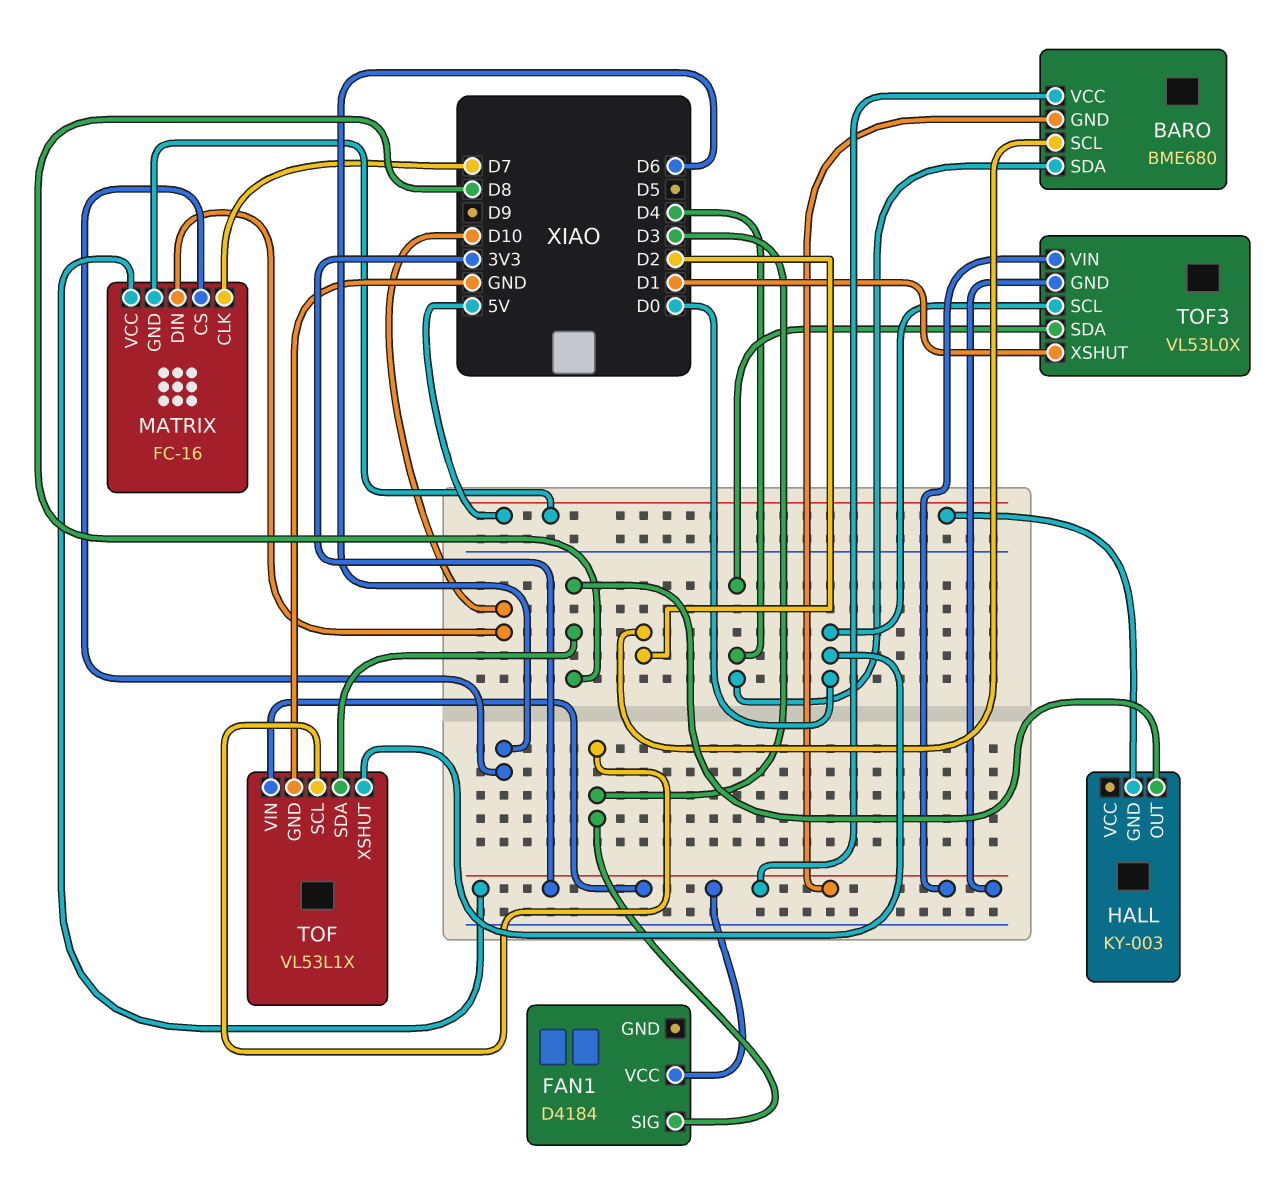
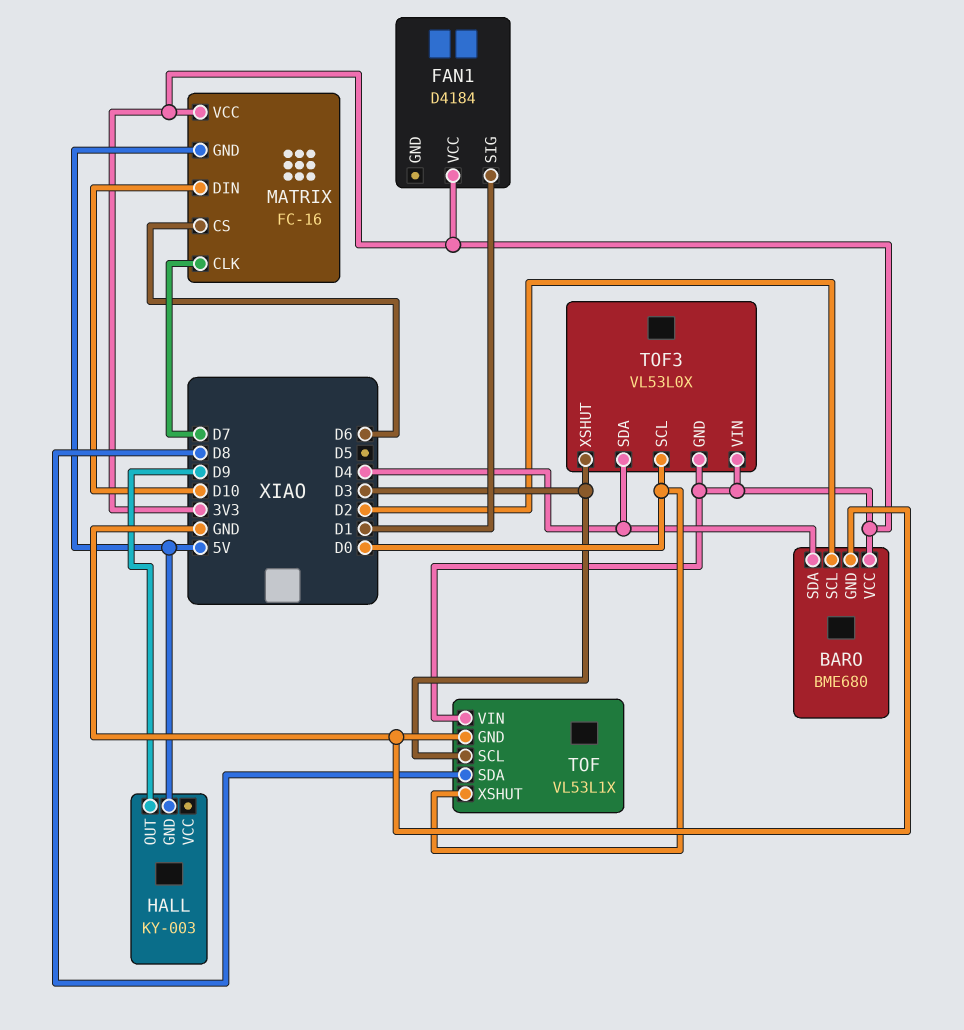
BARO pin GND: 3V3 -> GND
FAN1 pin SIG: D3 -> D1
HALL pin OUT: D8 -> D9
TOF3 pin XSHUT: D1 -> D3

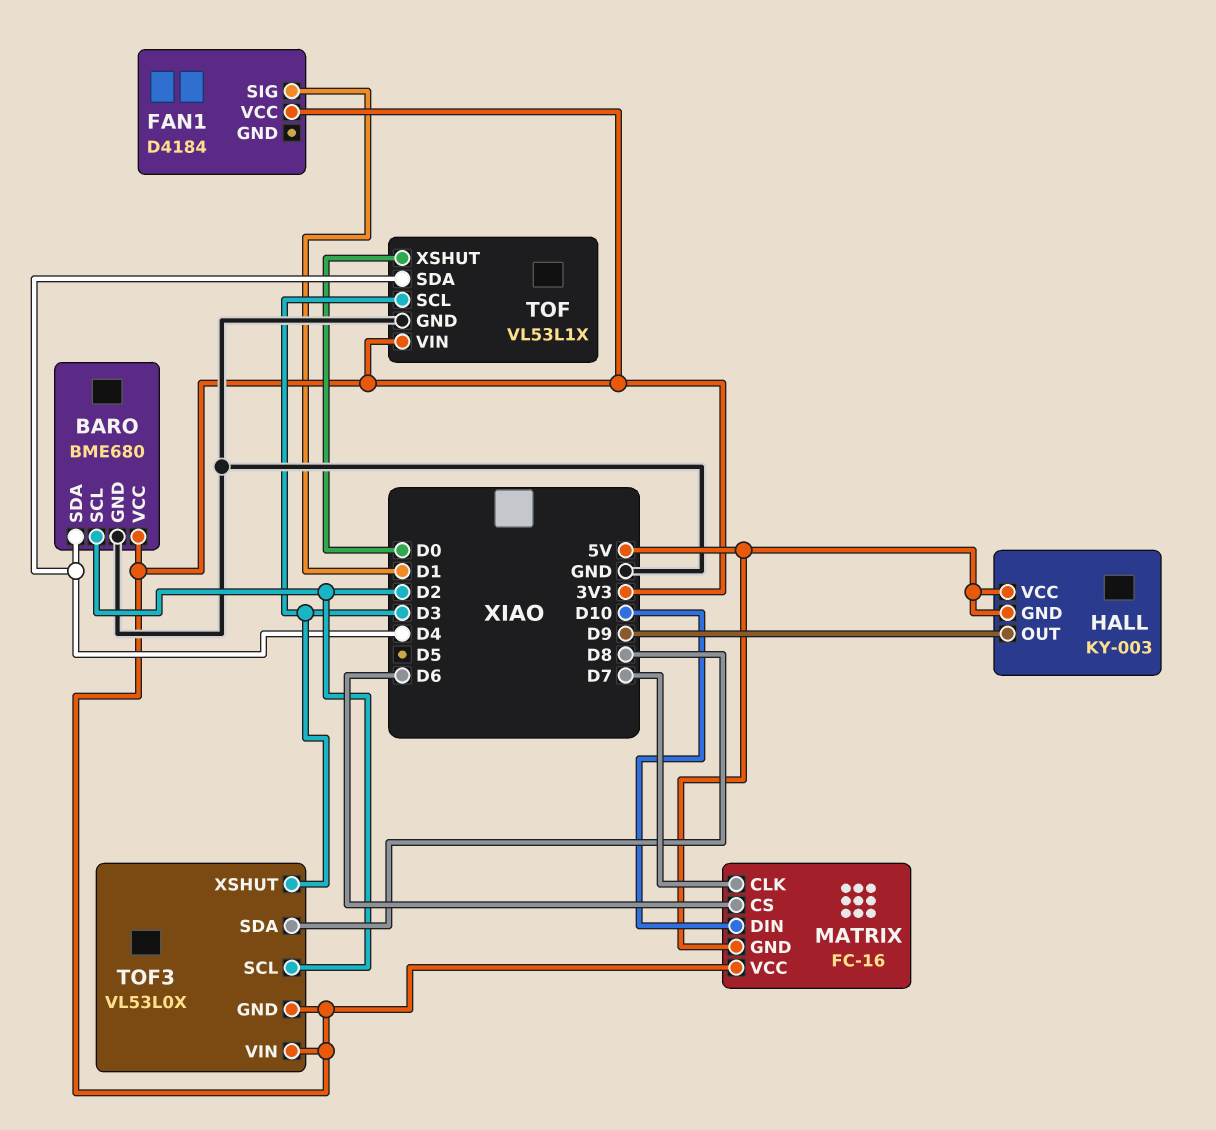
HALL pin VCC: none -> 5V
TOF pin SDA: D8 -> D4
TOF3 pin SCL: D0 -> D2
TOF3 pin SDA: D4 -> D8

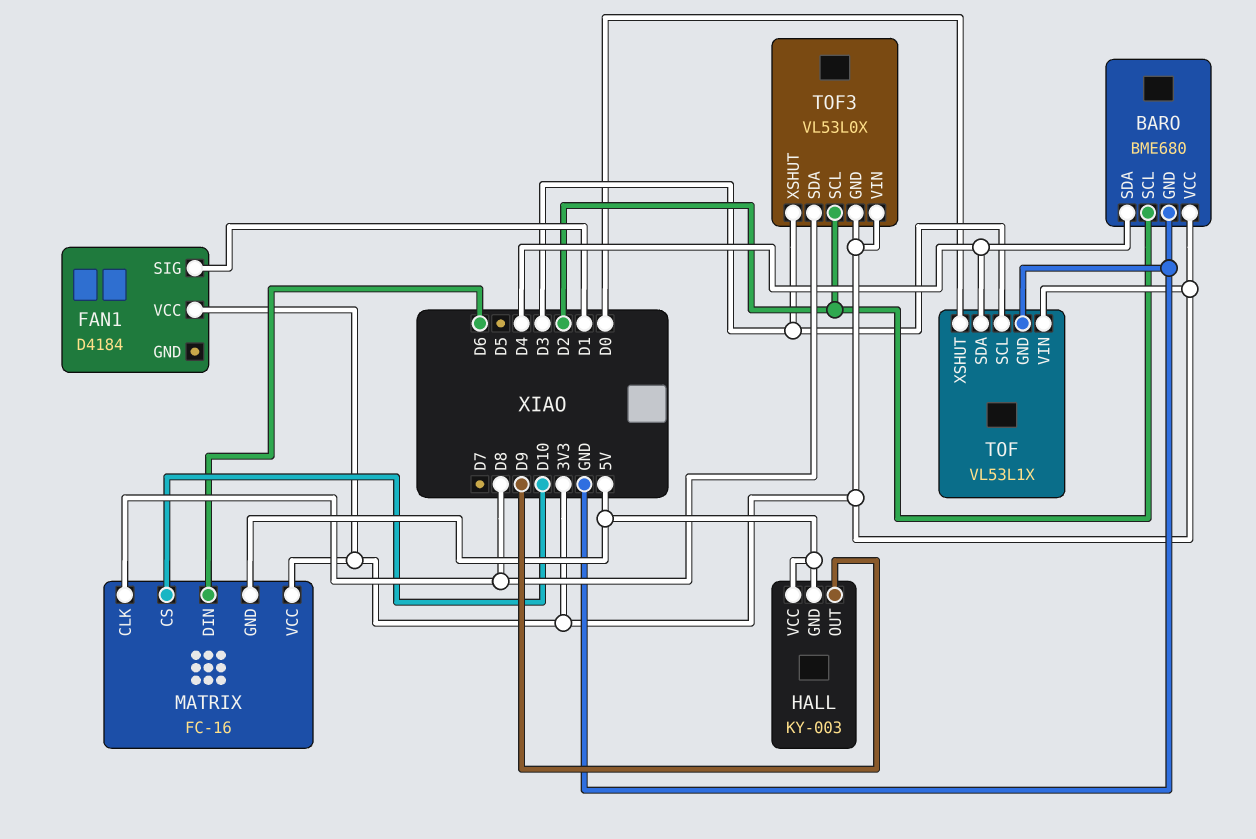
MATRIX pin CLK: D7 -> D8
MATRIX pin CS: D6 -> D10
MATRIX pin DIN: D10 -> D6

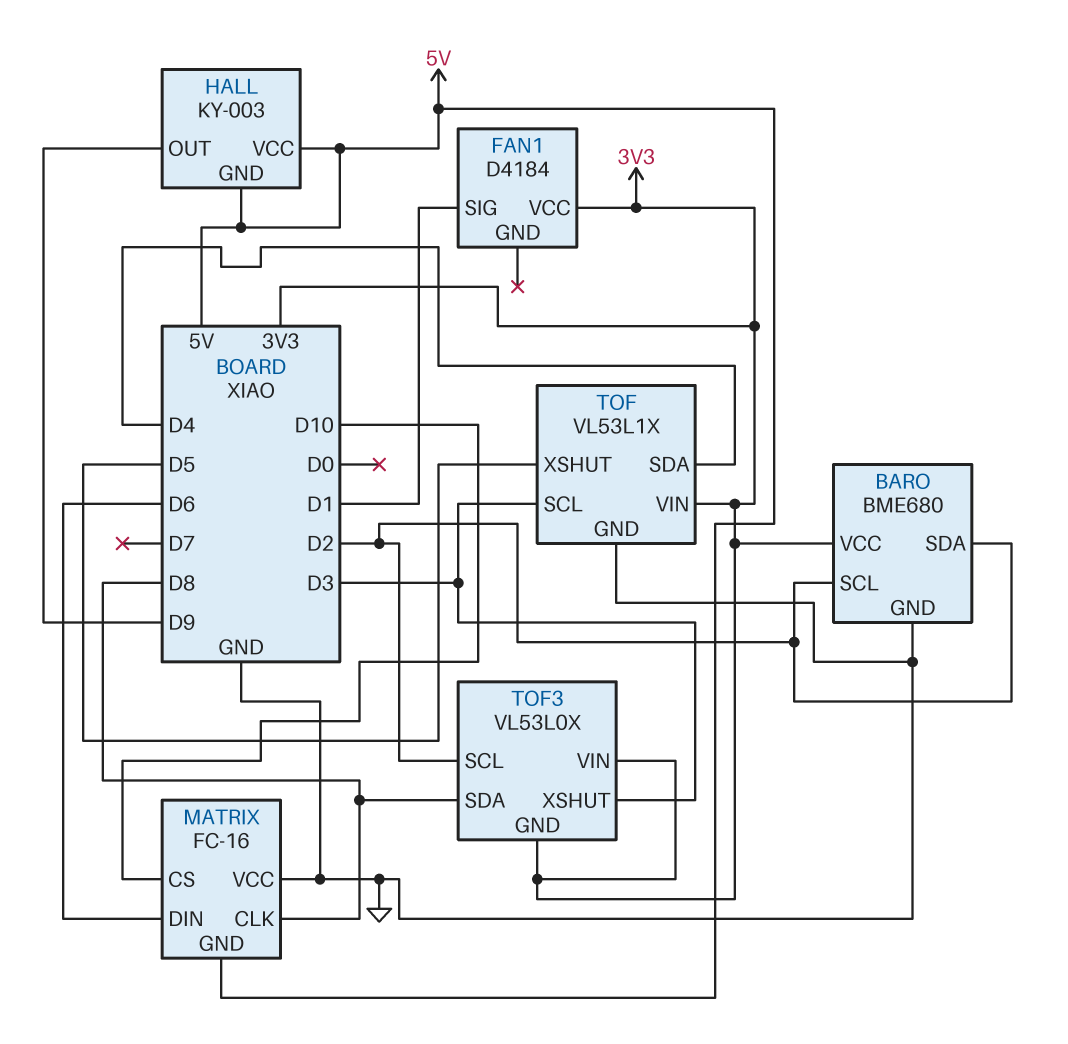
BARO pin SDA: D4 -> D2
MATRIX pin VCC: 3V3 -> GND
TOF pin XSHUT: D0 -> D5

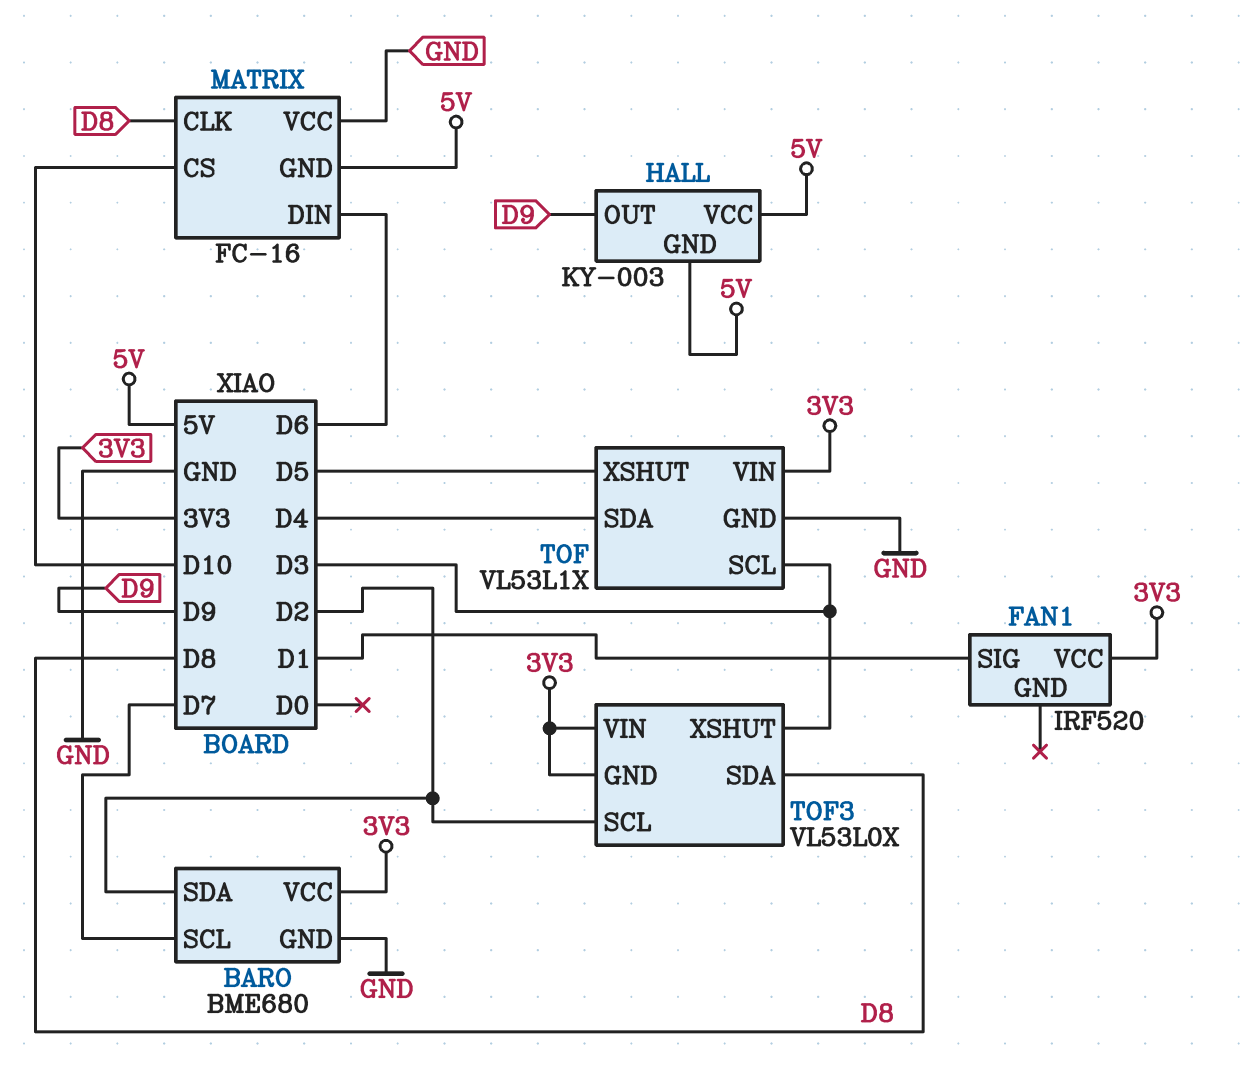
BARO pin SCL: D2 -> D7
FAN1: D4184 -> IRF520

